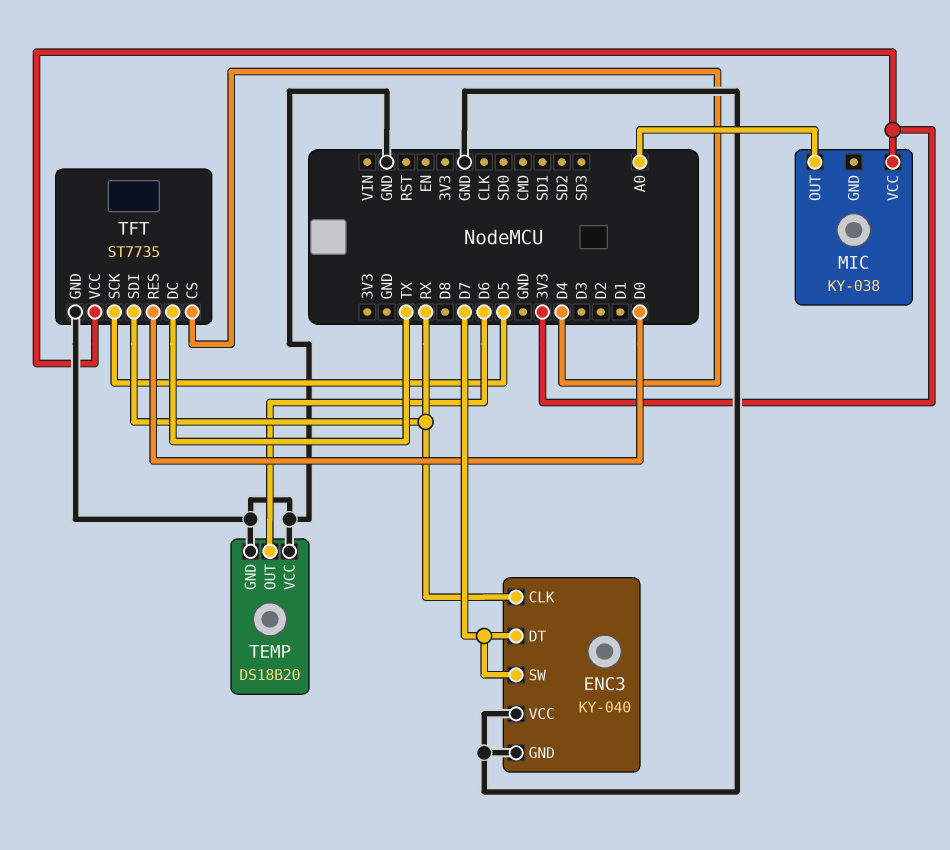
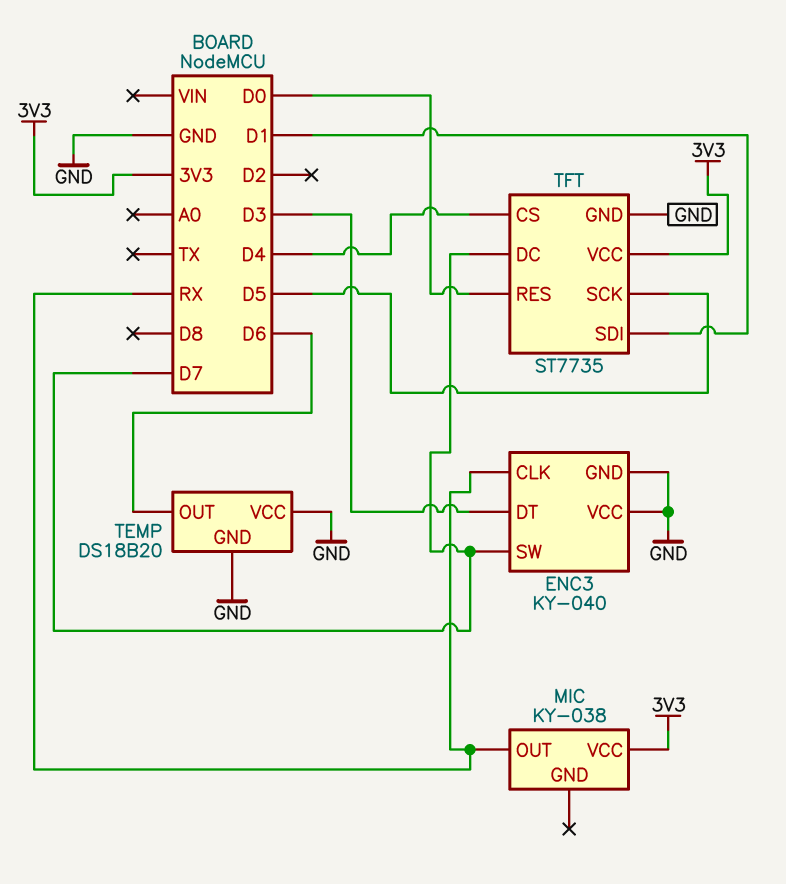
ENC3 pin DT: D7 -> D3
MIC pin OUT: A0 -> RX
TFT pin DC: TX -> D7
TFT pin SDI: RX -> D1

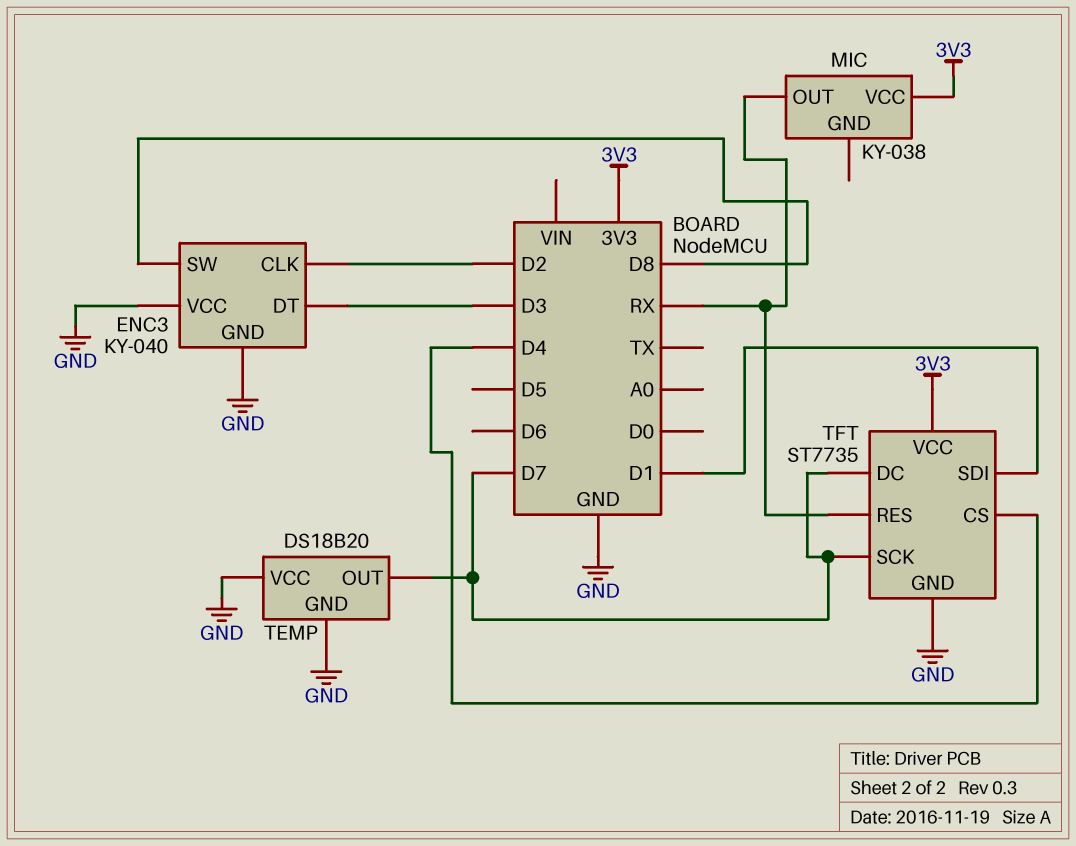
ENC3 pin CLK: RX -> D2
ENC3 pin SW: D7 -> D8
TEMP pin OUT: D6 -> D7
TFT pin RES: D0 -> RX
TFT pin SCK: D5 -> D7

